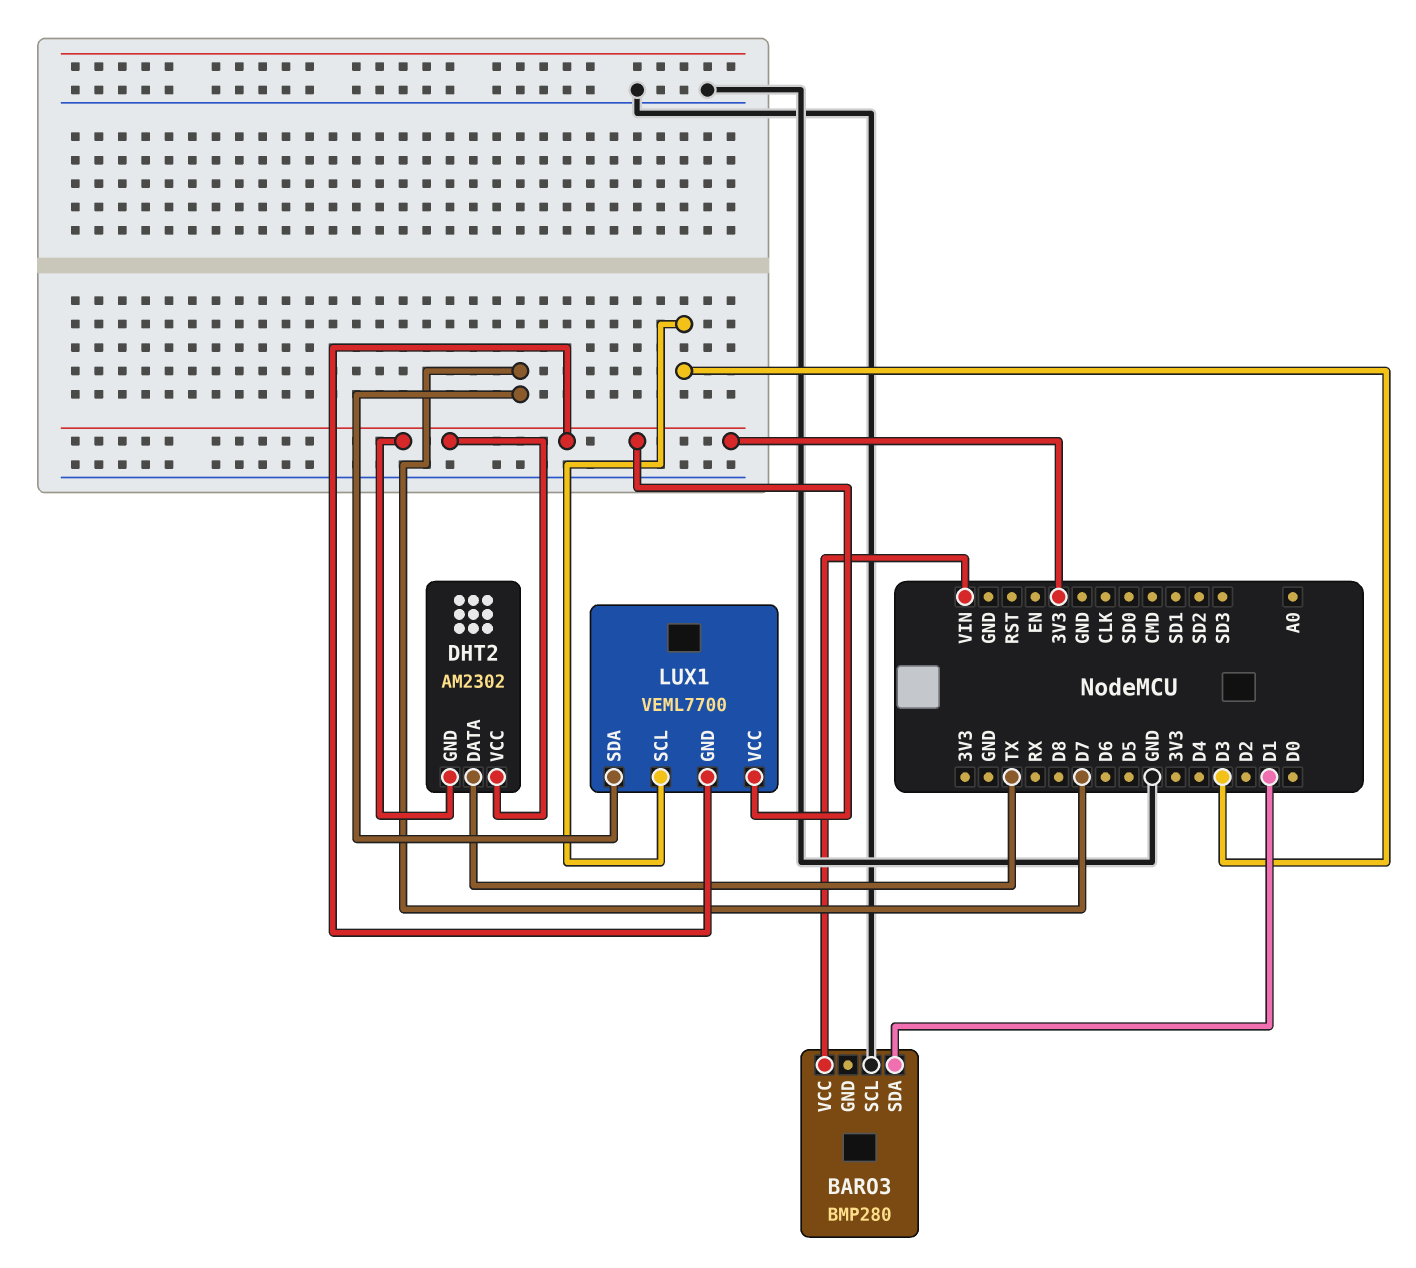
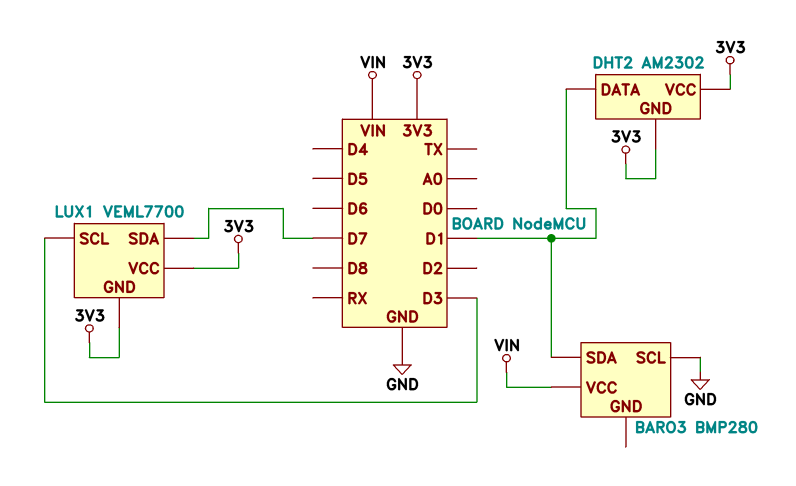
DHT2 pin DATA: TX -> D1

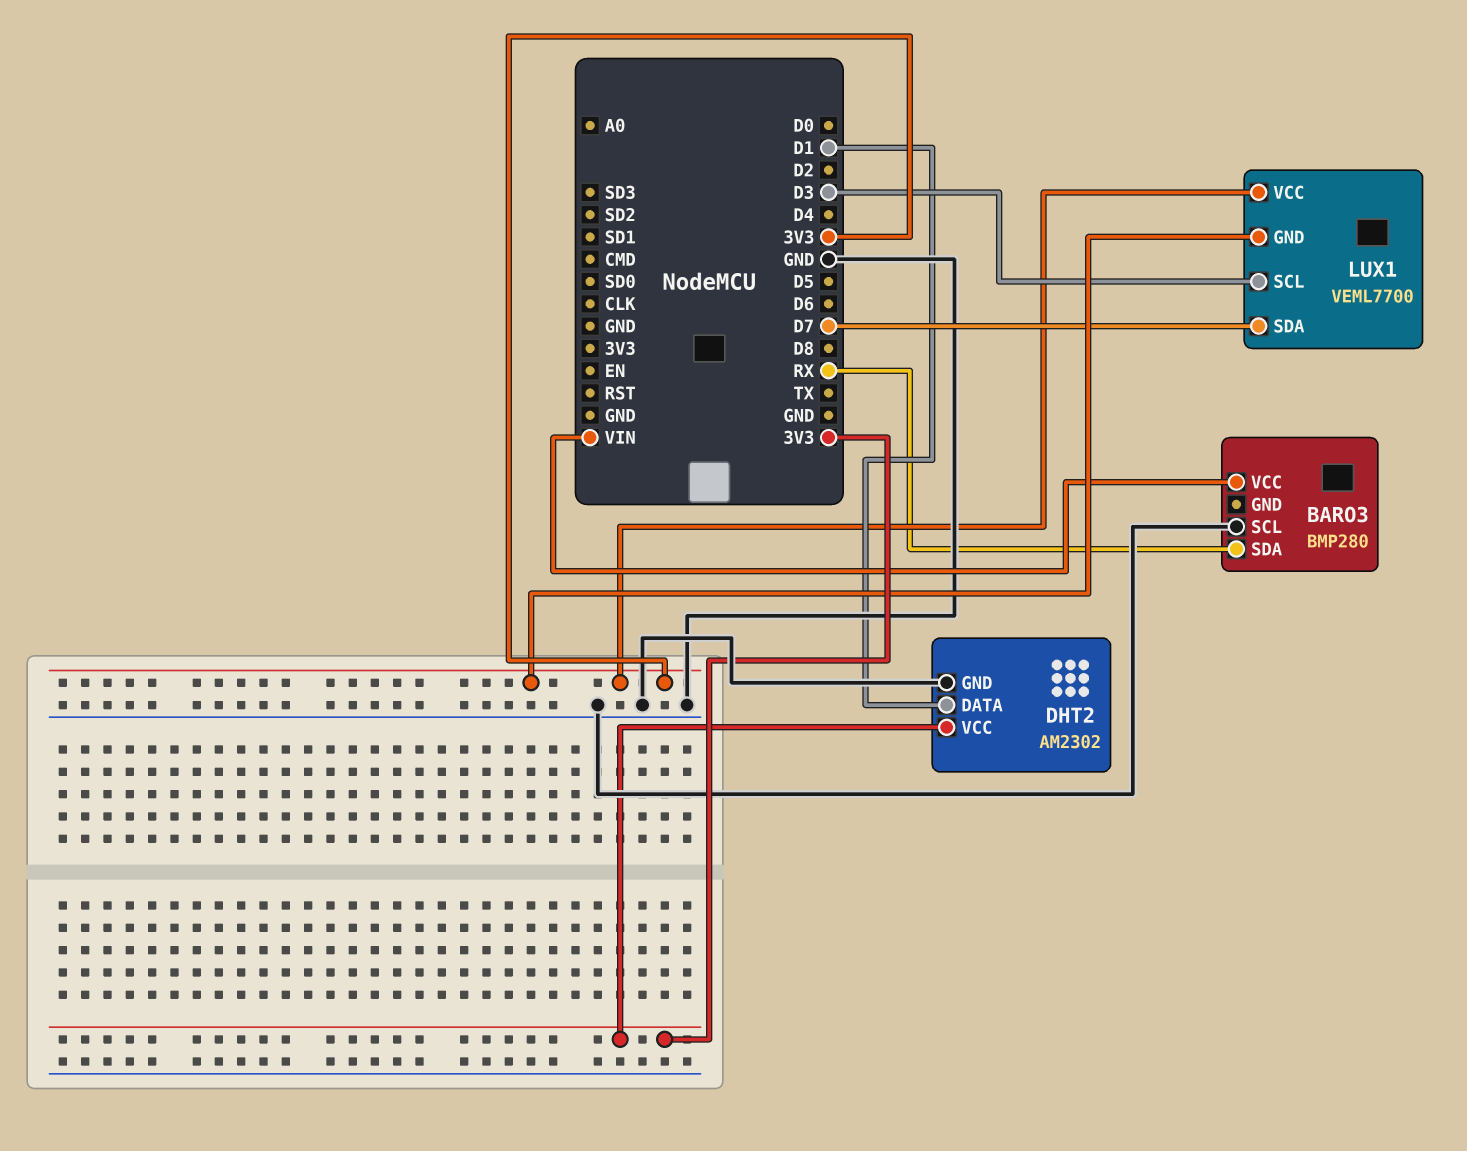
BARO3 pin SDA: D1 -> RX
DHT2 pin GND: 3V3 -> GND

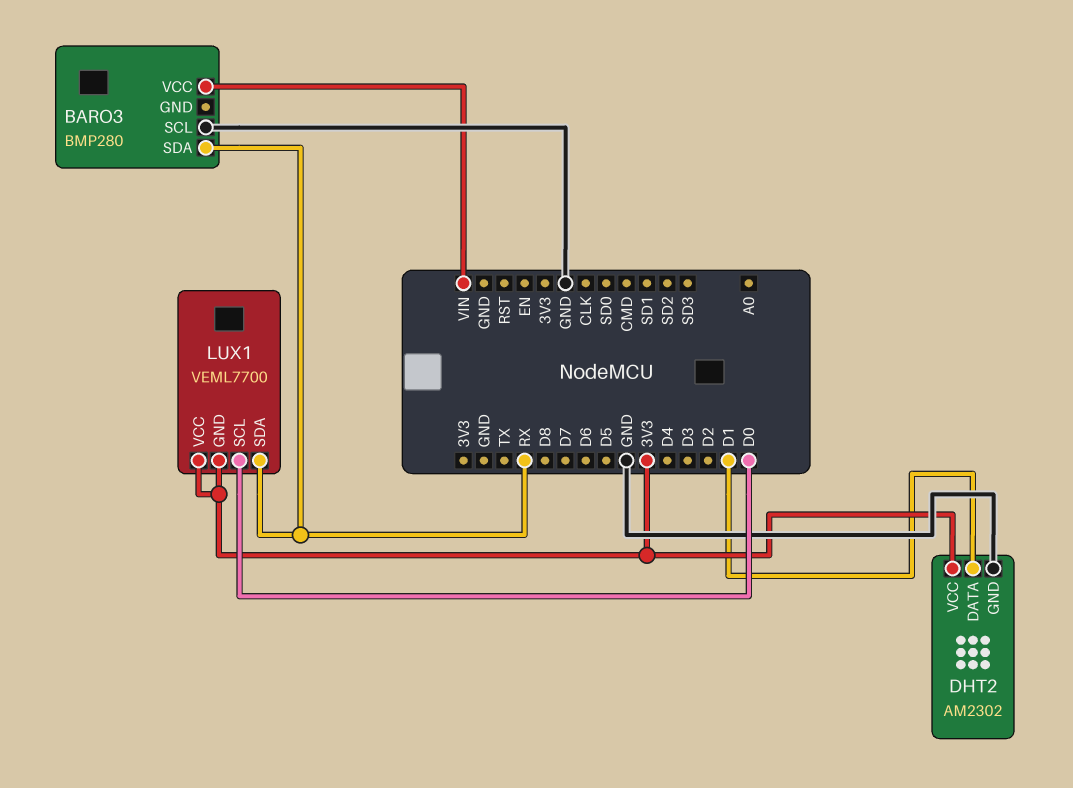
LUX1 pin SCL: D3 -> D0
LUX1 pin SDA: D7 -> RX

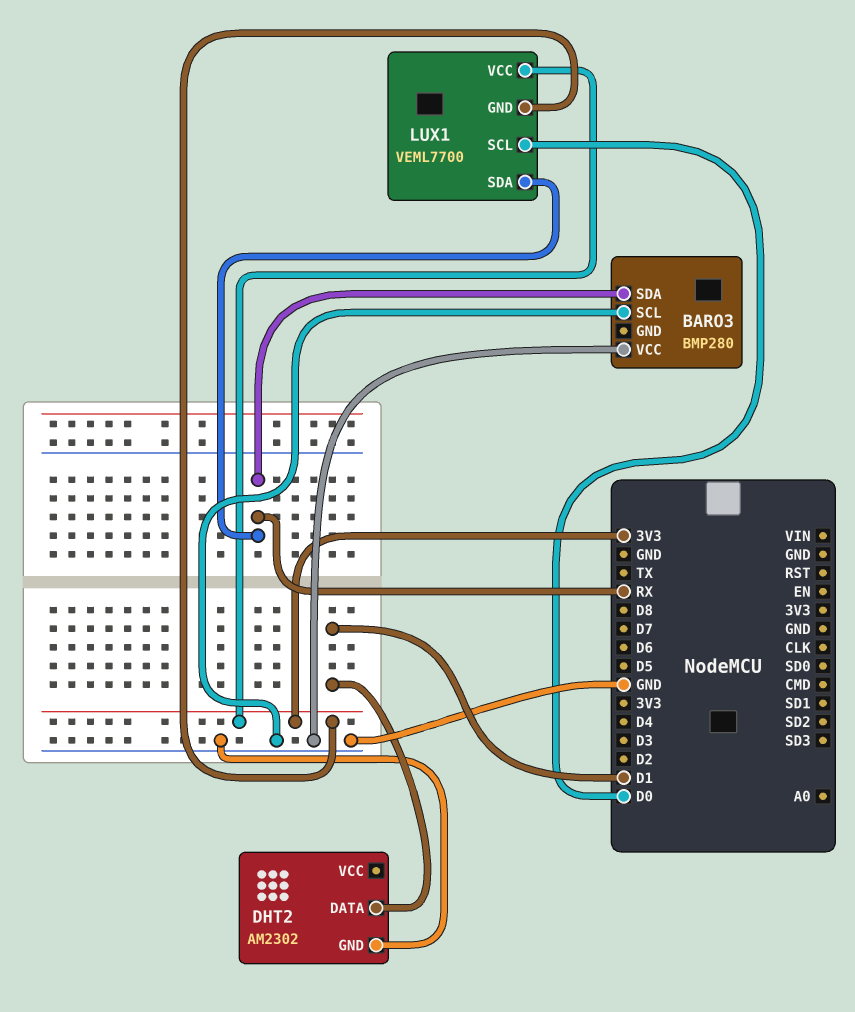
BARO3 pin VCC: VIN -> GND
DHT2 pin VCC: 3V3 -> none

